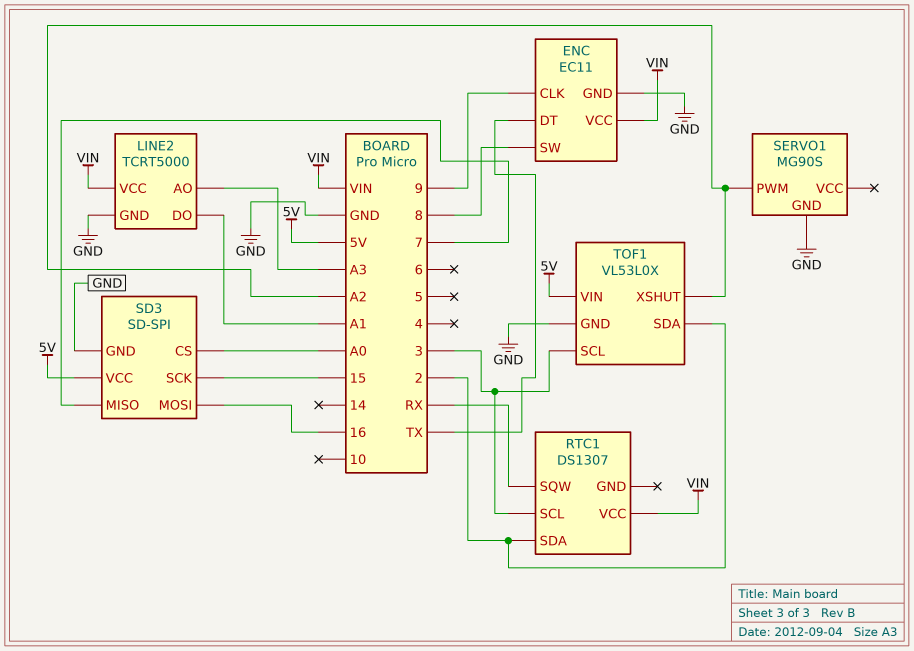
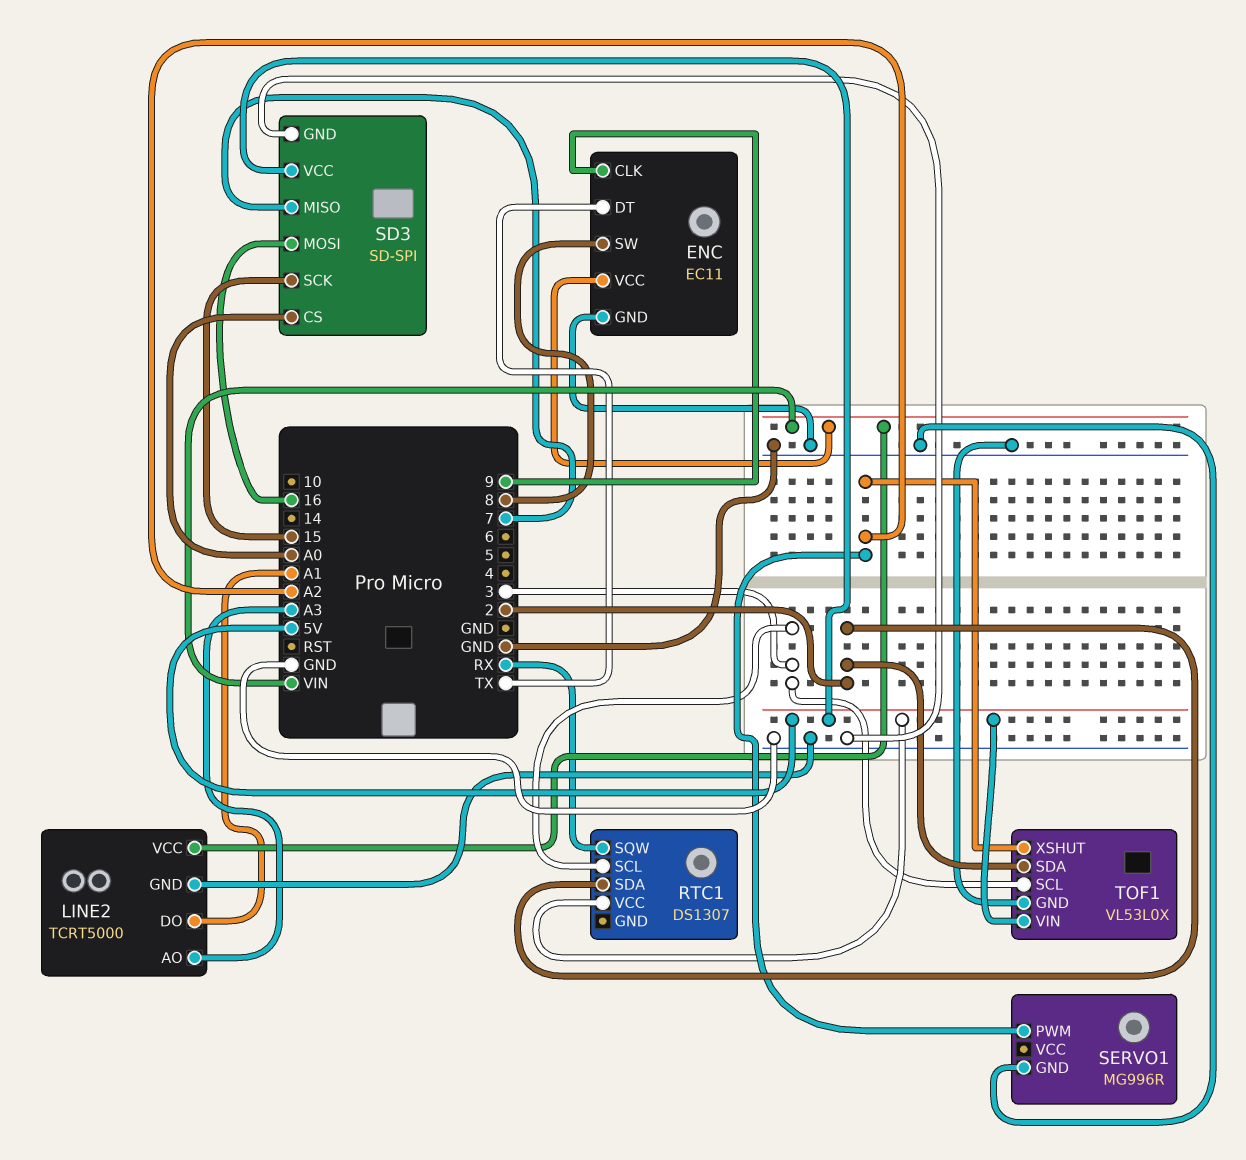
RTC1 pin VCC: VIN -> 5V
SERVO1: MG90S -> MG996R

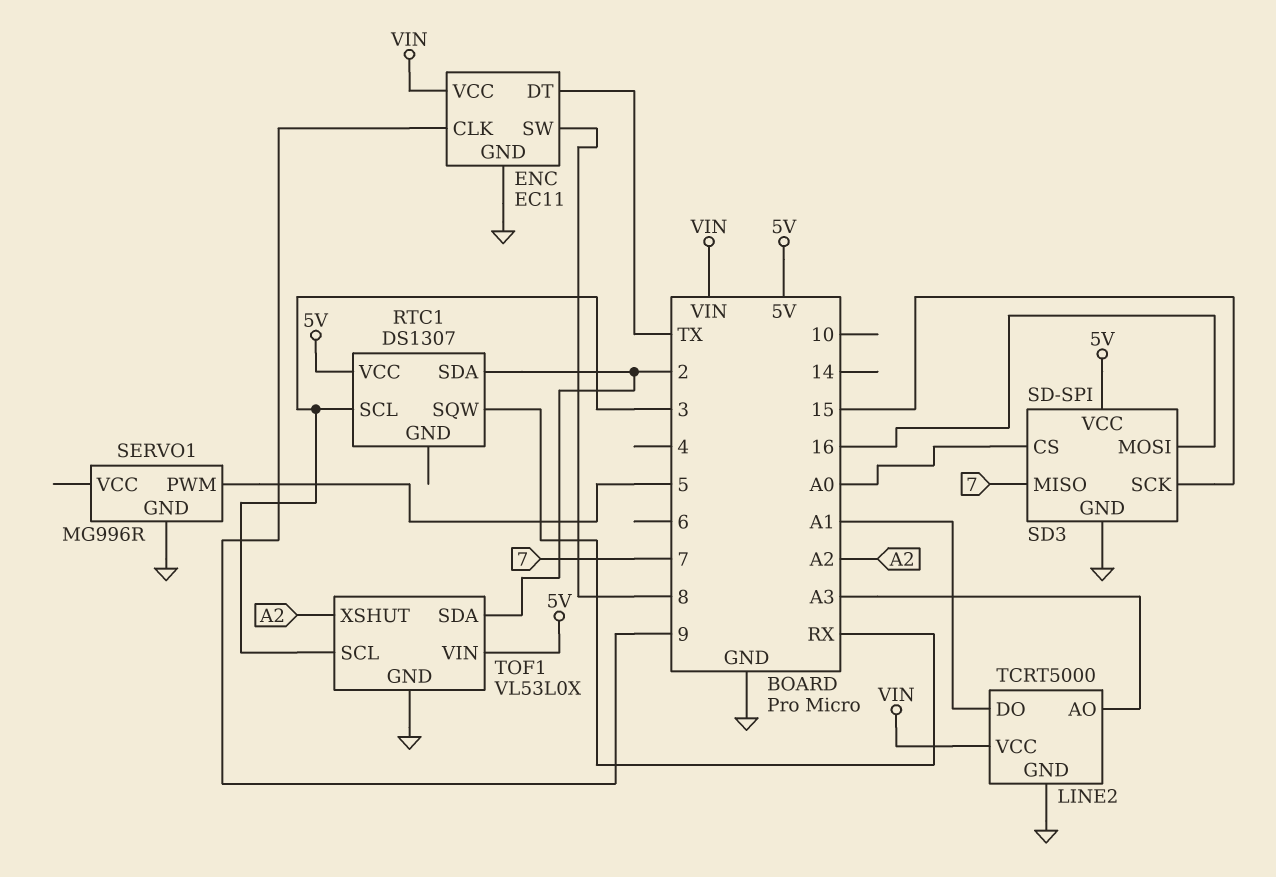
SERVO1 pin PWM: A2 -> 5

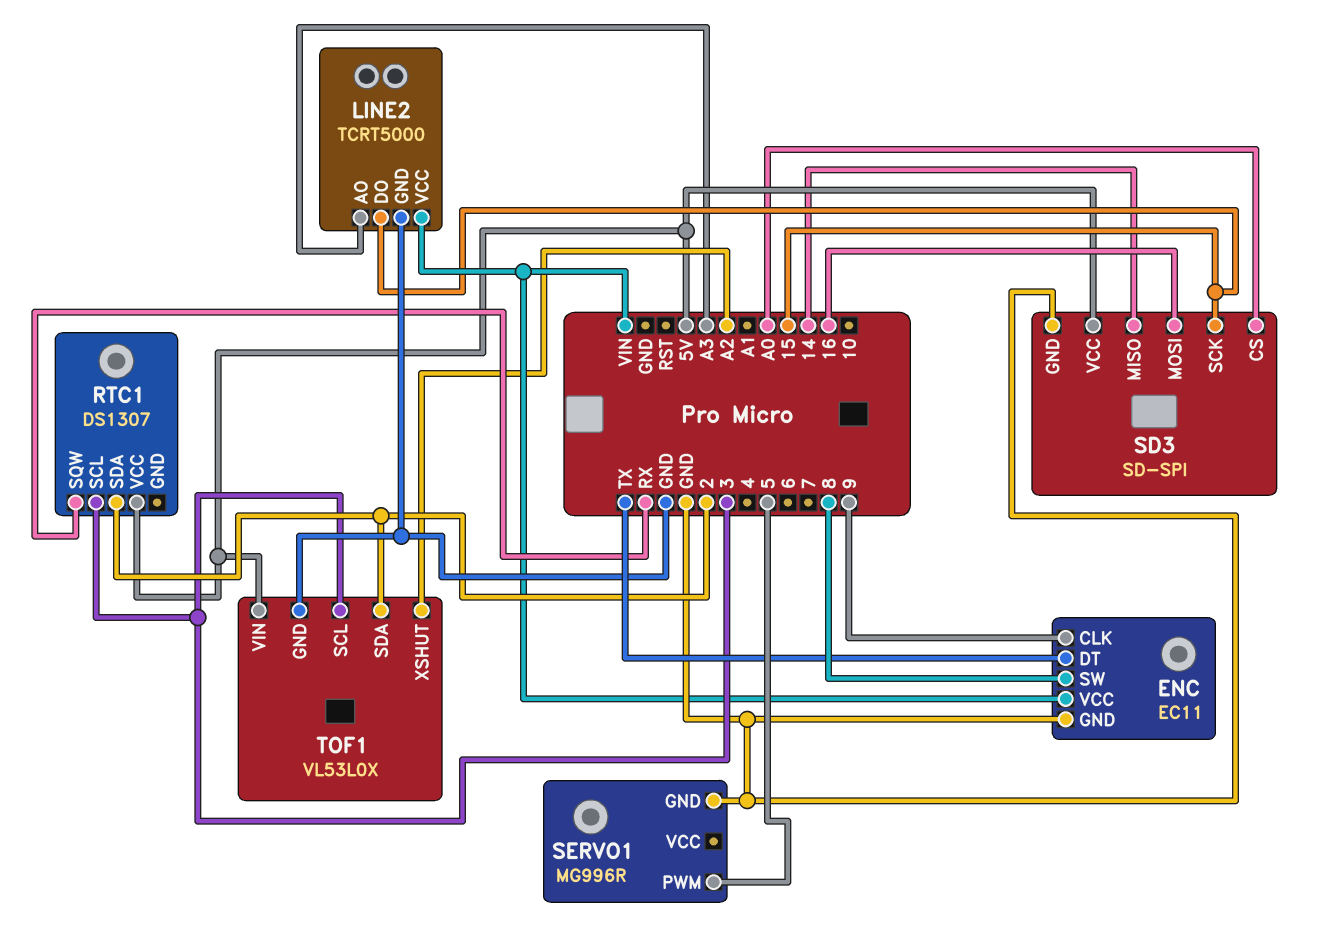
LINE2 pin DO: A1 -> 15
SD3 pin MISO: 7 -> 14

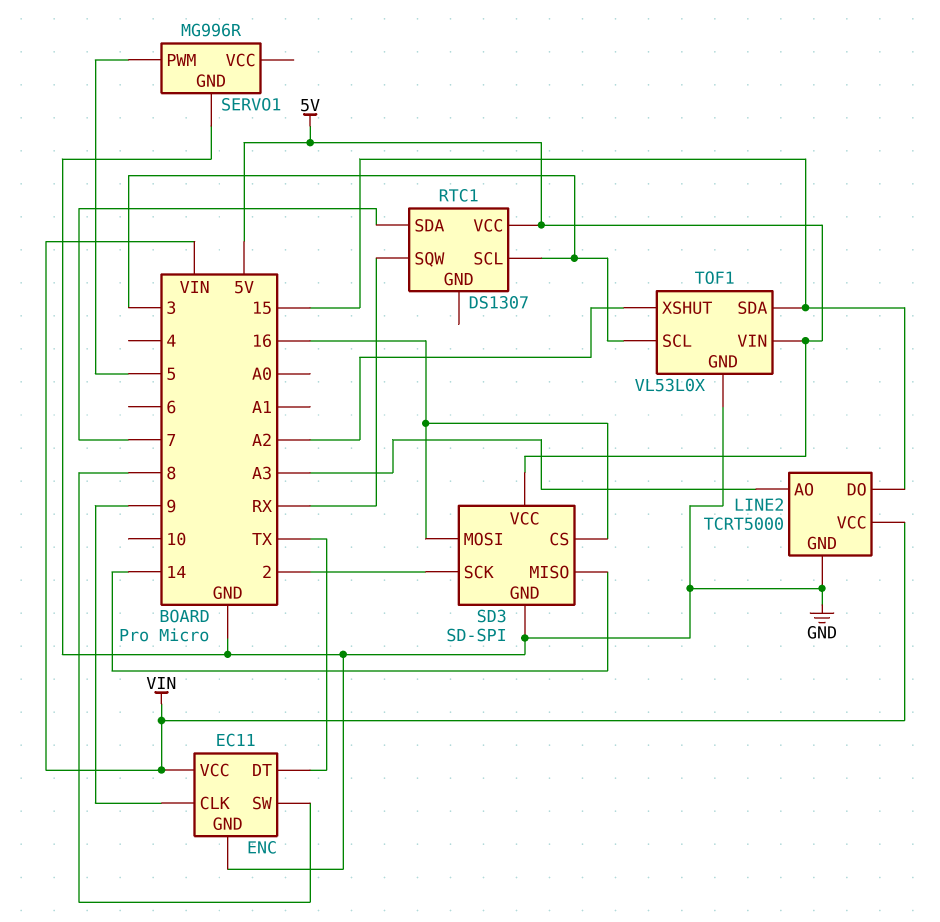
RTC1 pin SDA: 2 -> 7
SD3 pin CS: A0 -> 16
SD3 pin SCK: 15 -> 2
TOF1 pin SDA: 2 -> 15

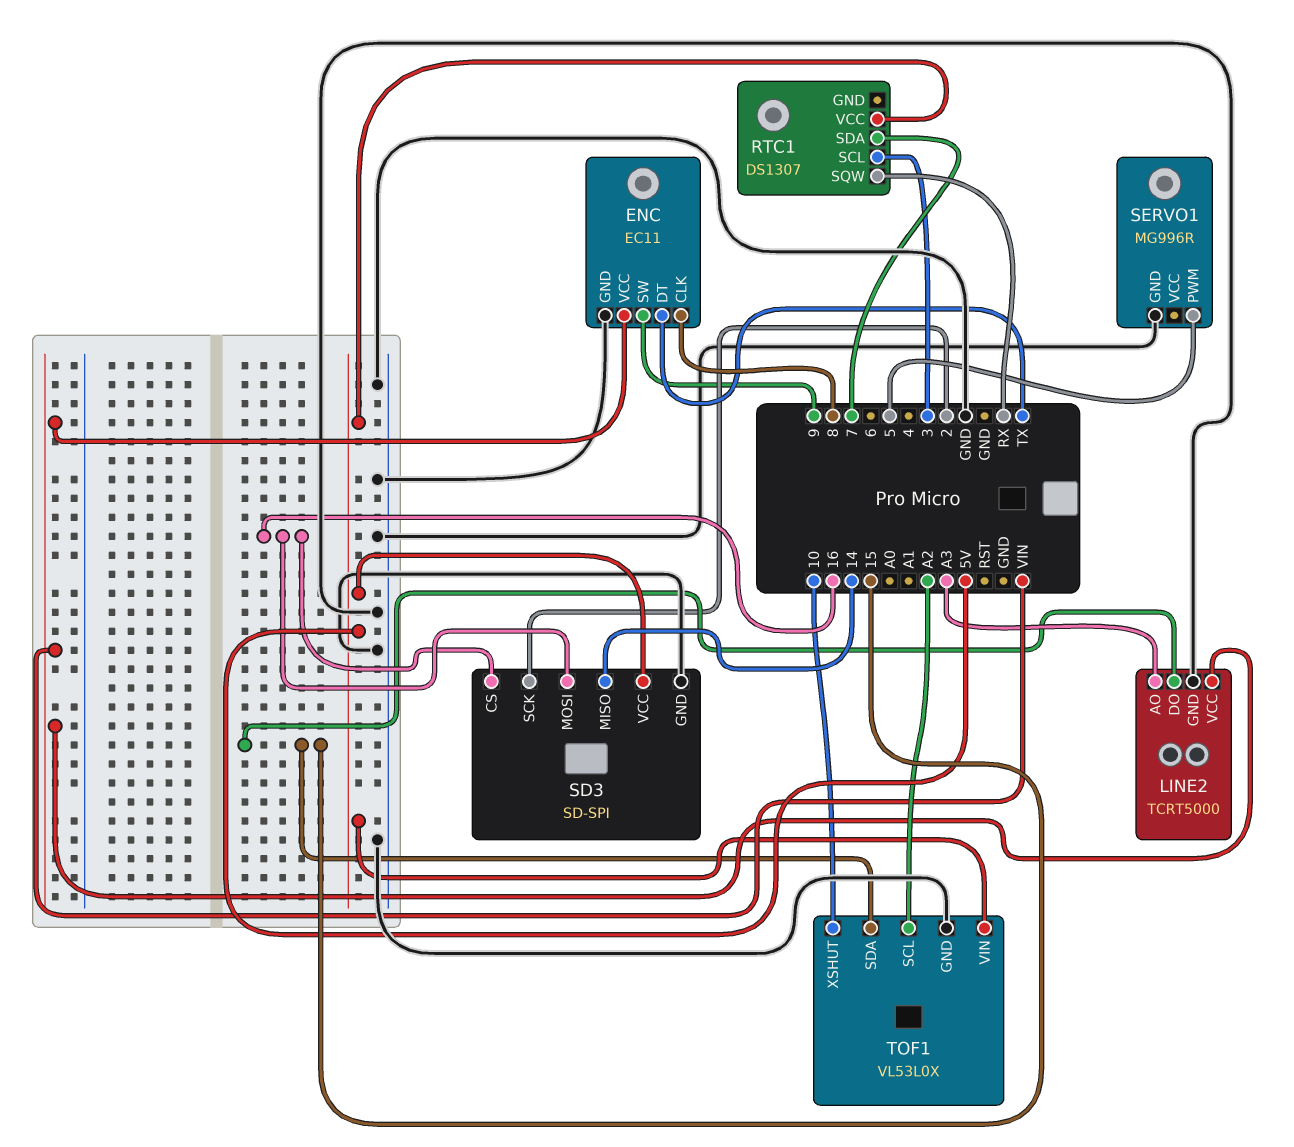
ENC pin CLK: 9 -> 8
ENC pin SW: 8 -> 9
TOF1 pin SCL: 3 -> A2
TOF1 pin XSHUT: A2 -> 10

